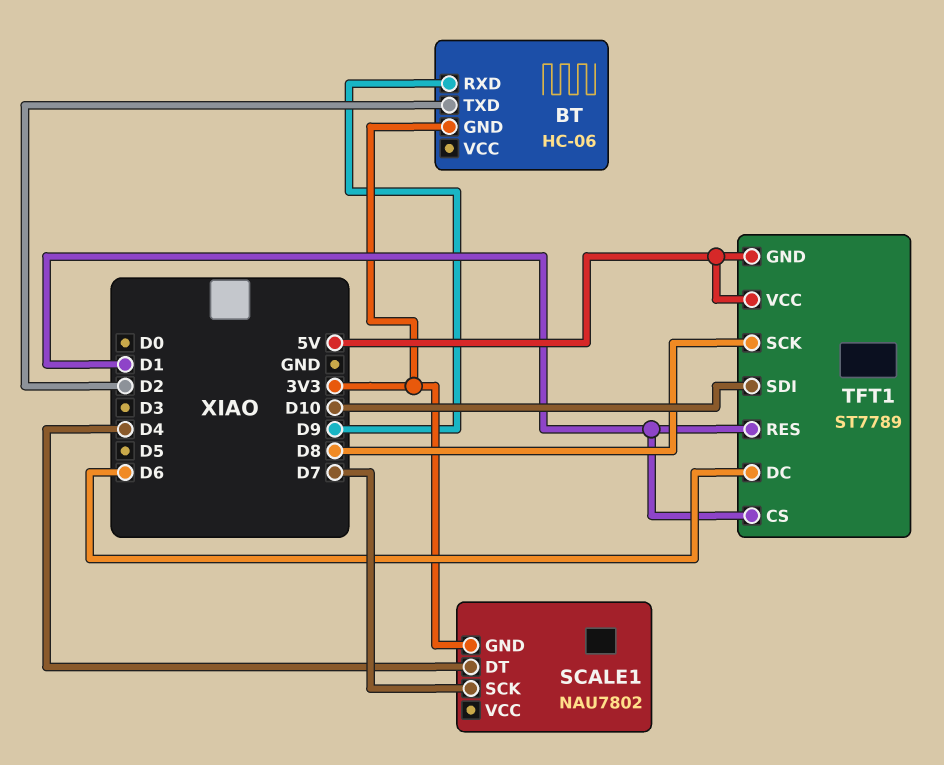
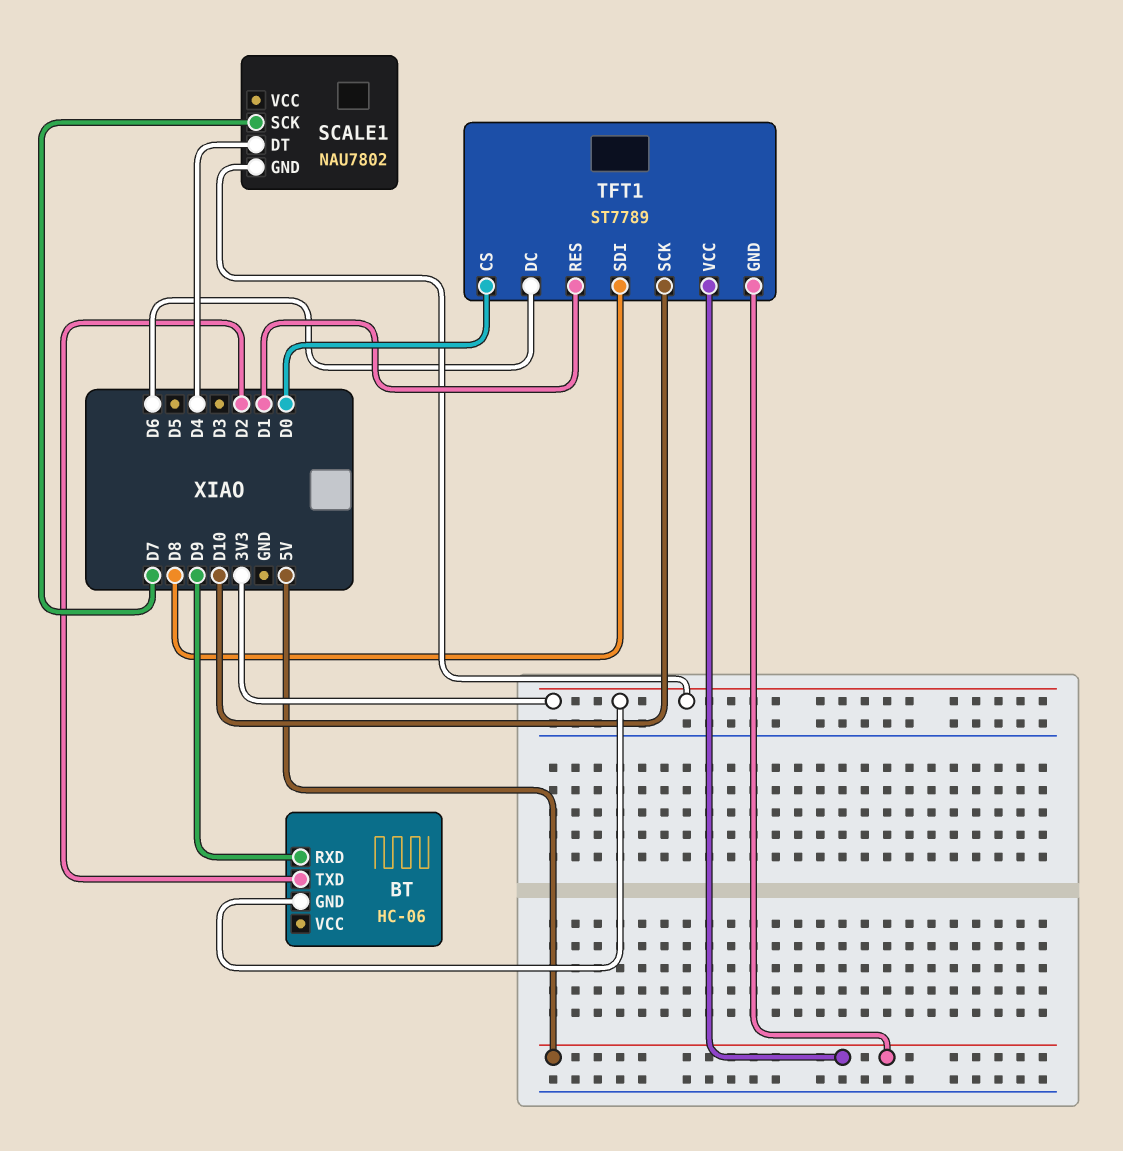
TFT1 pin CS: D1 -> D0
TFT1 pin SCK: D8 -> D10
TFT1 pin SDI: D10 -> D8

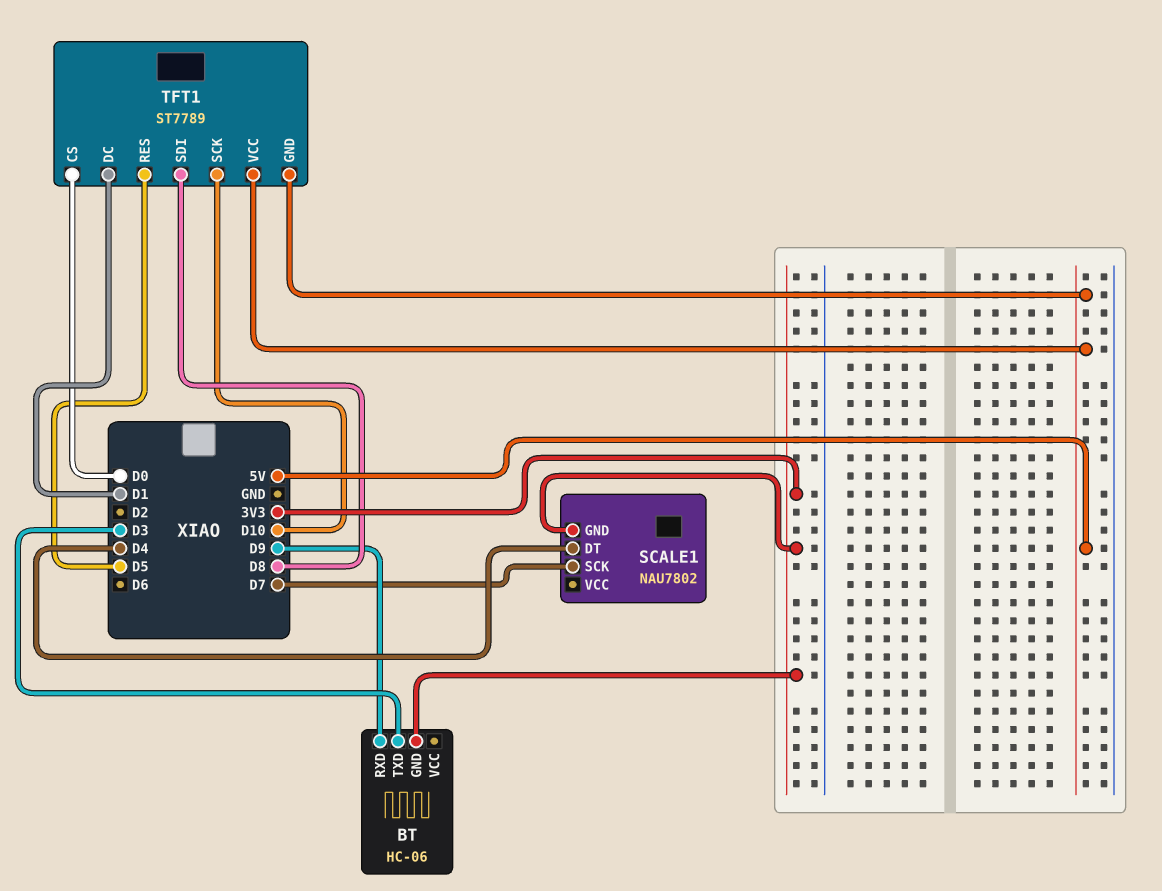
BT pin TXD: D2 -> D3
TFT1 pin DC: D6 -> D1
TFT1 pin RES: D1 -> D5

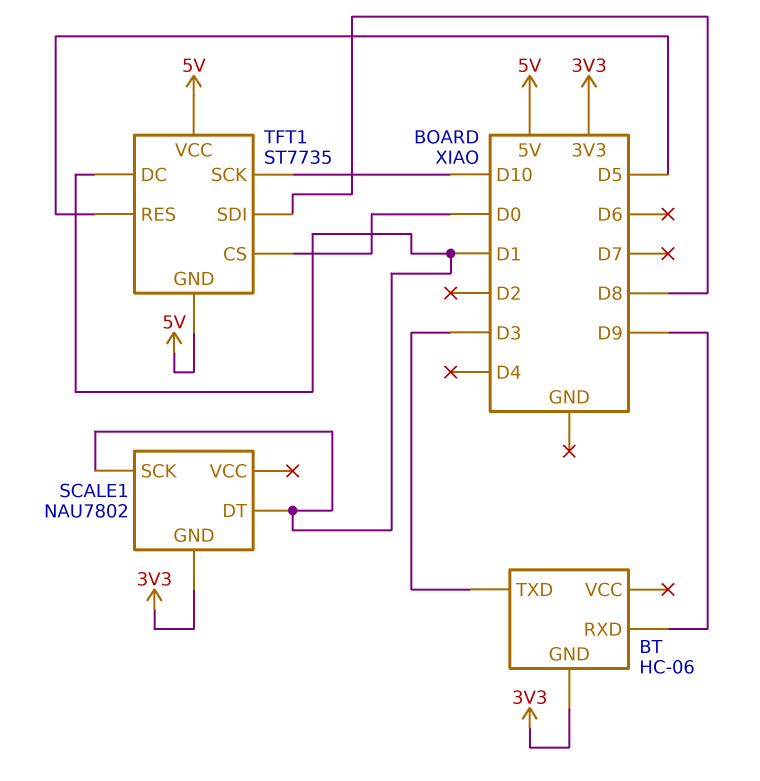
SCALE1 pin DT: D4 -> D1
SCALE1 pin SCK: D7 -> D1
TFT1: ST7789 -> ST7735

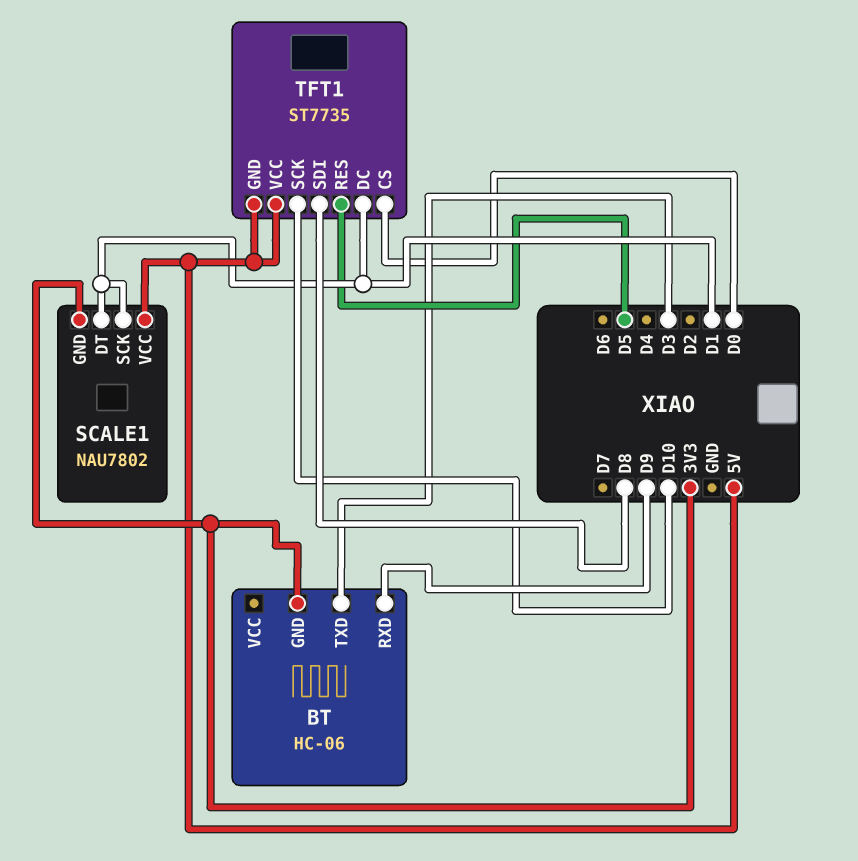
SCALE1 pin VCC: none -> 5V

